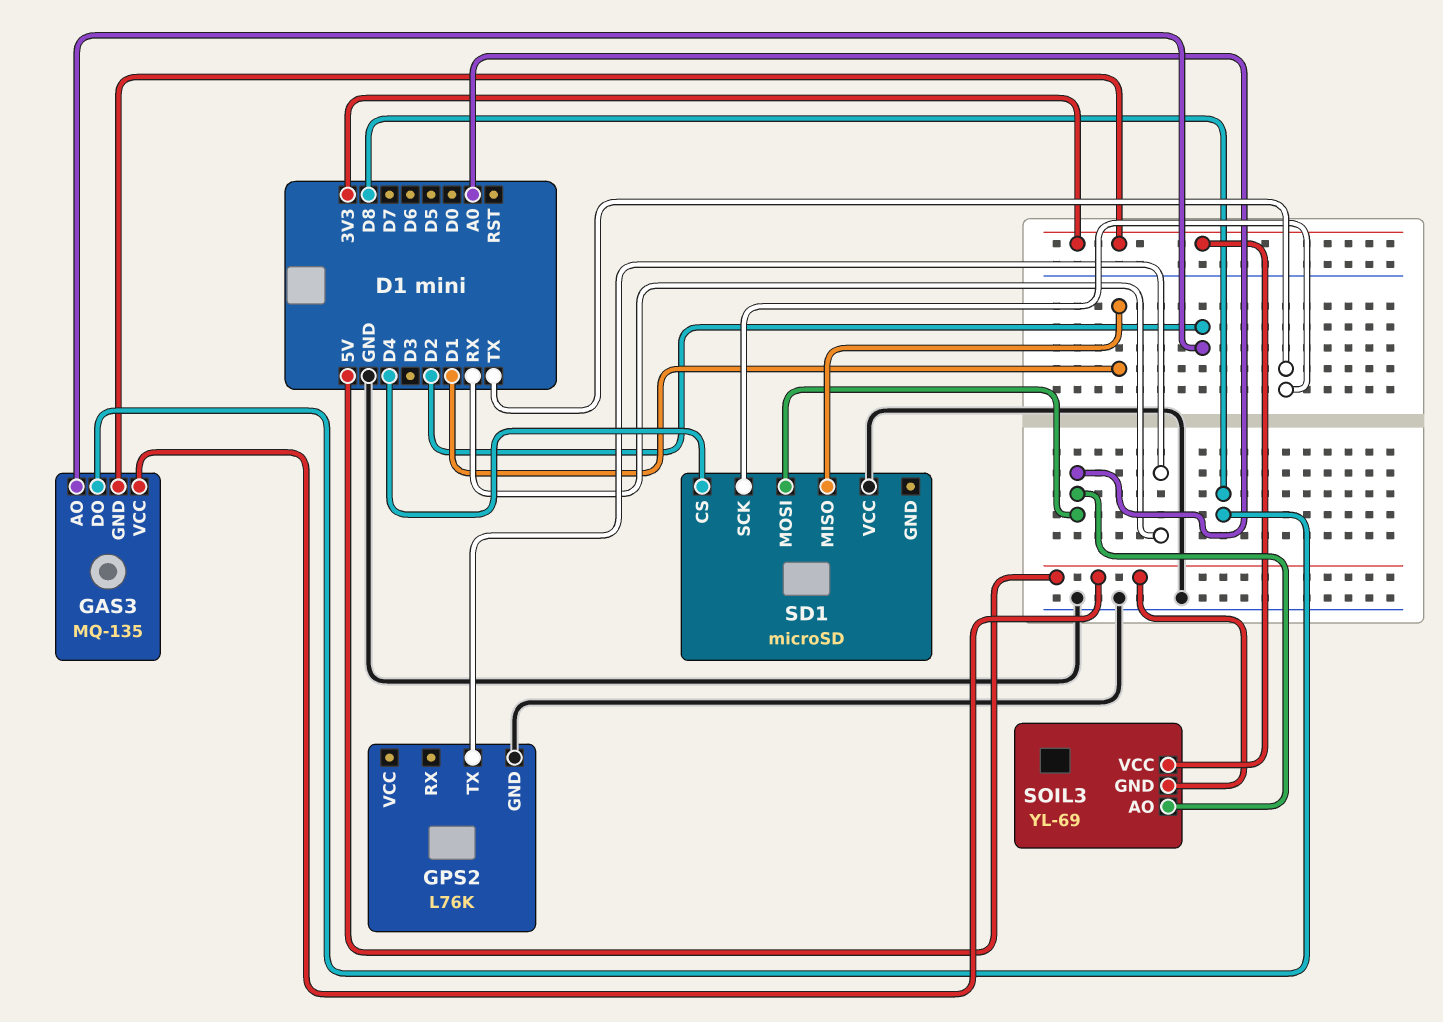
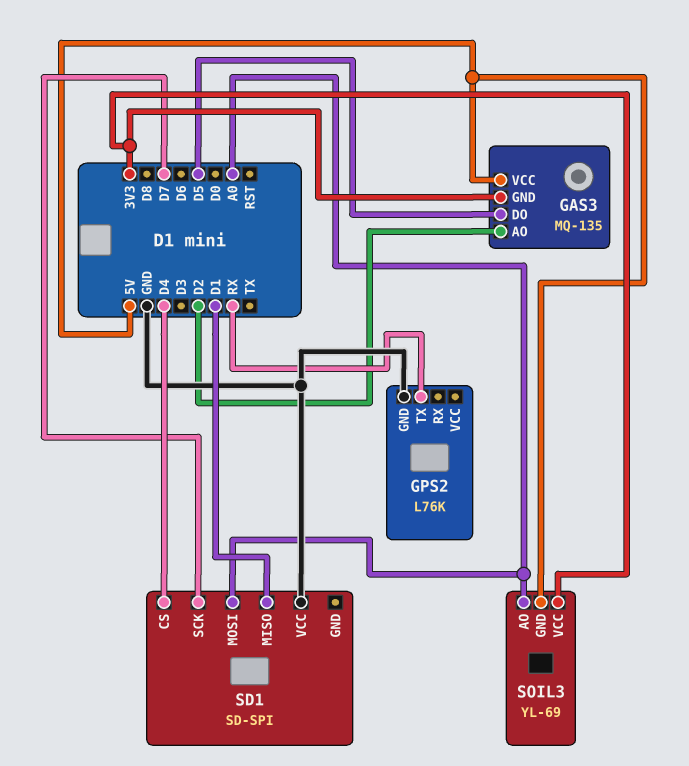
GAS3 pin DO: D8 -> D5
SD1: microSD -> SD-SPI
SD1 pin SCK: TX -> D7

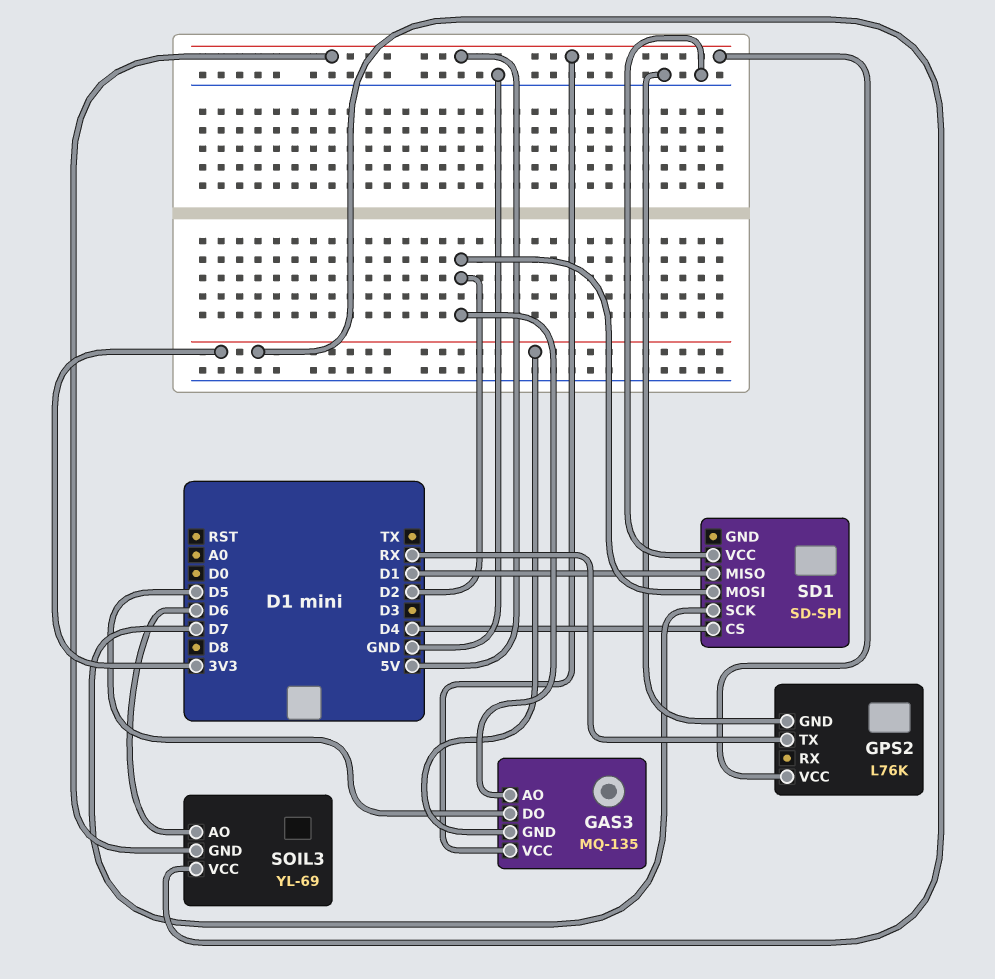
GPS2 pin VCC: none -> 5V
SD1 pin MOSI: A0 -> D2
SOIL3 pin AO: A0 -> D6

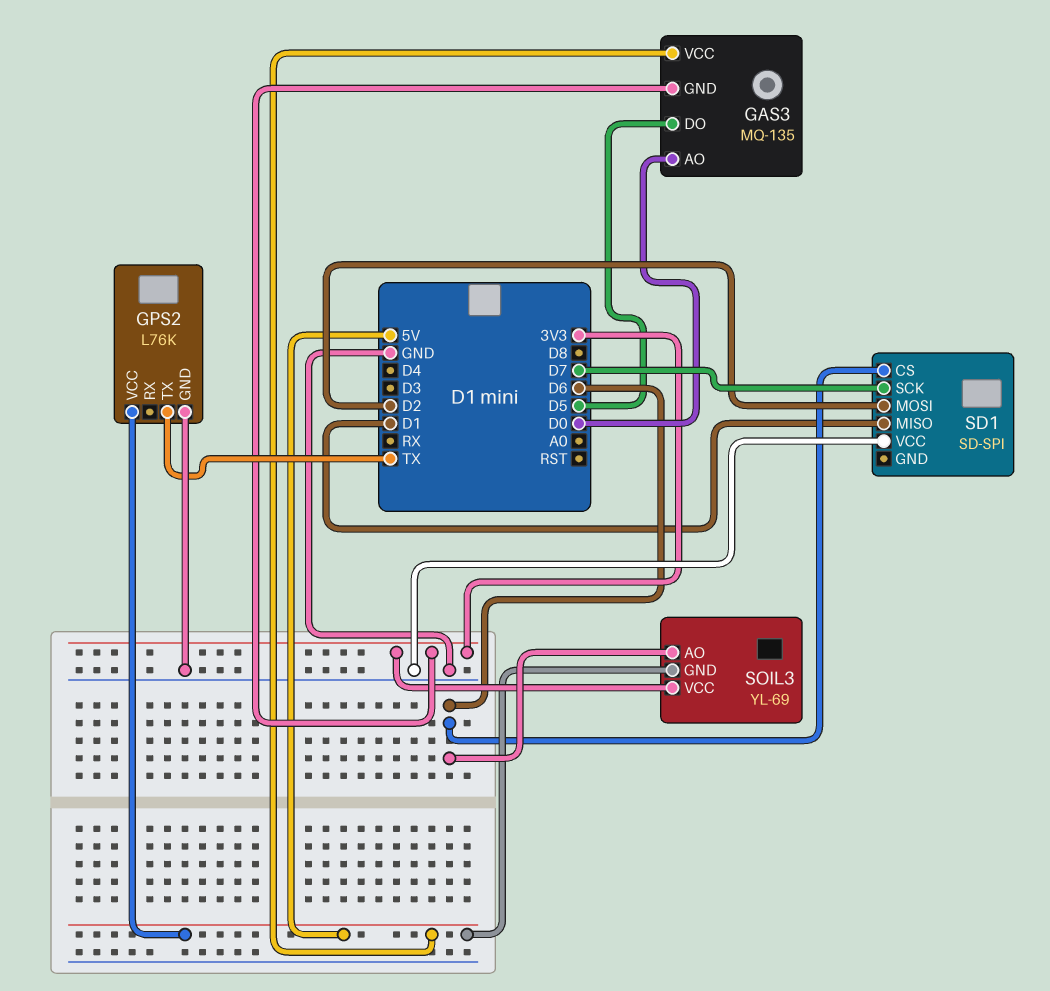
GAS3 pin AO: D2 -> D0
GPS2 pin TX: RX -> TX
SD1 pin CS: D4 -> D6

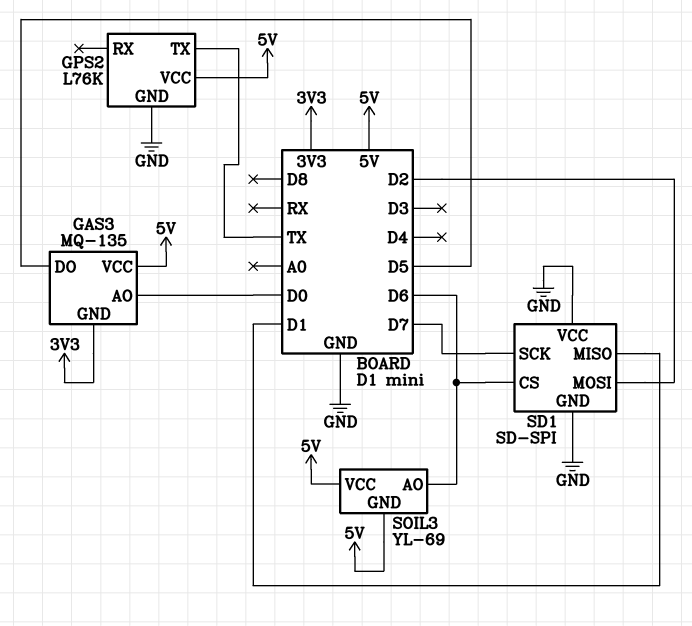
SD1 pin GND: none -> GND
SOIL3 pin VCC: 3V3 -> 5V

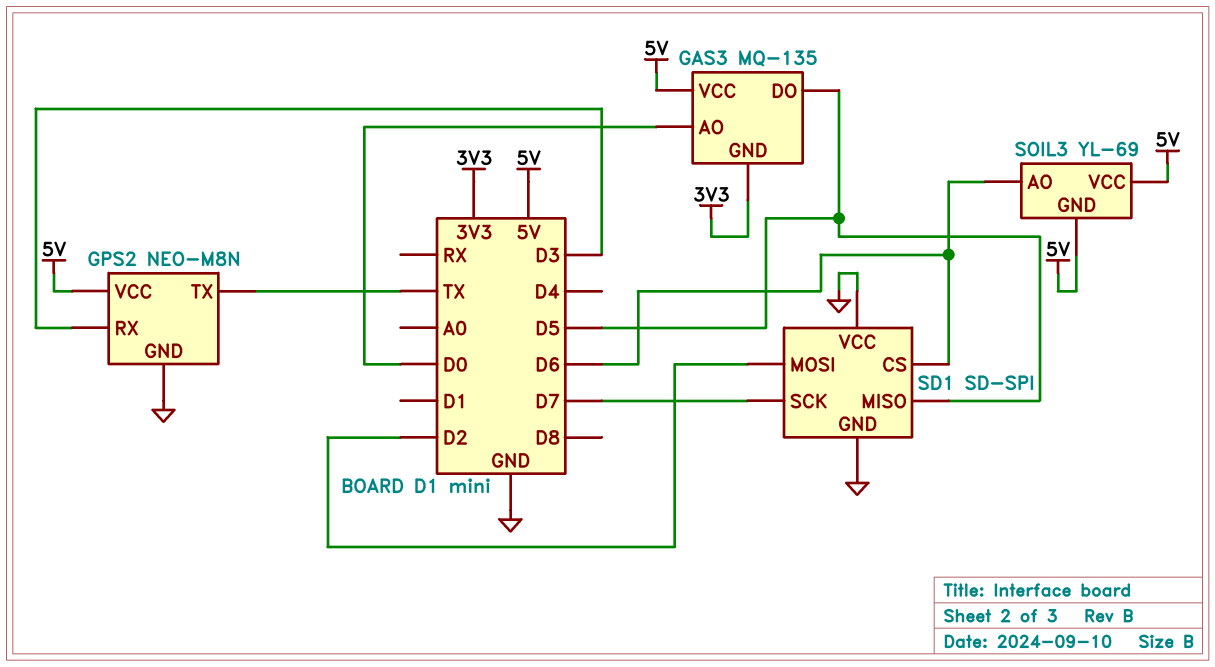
GPS2: L76K -> NEO-M8N
GPS2 pin RX: none -> D3
SD1 pin MISO: D1 -> D5

